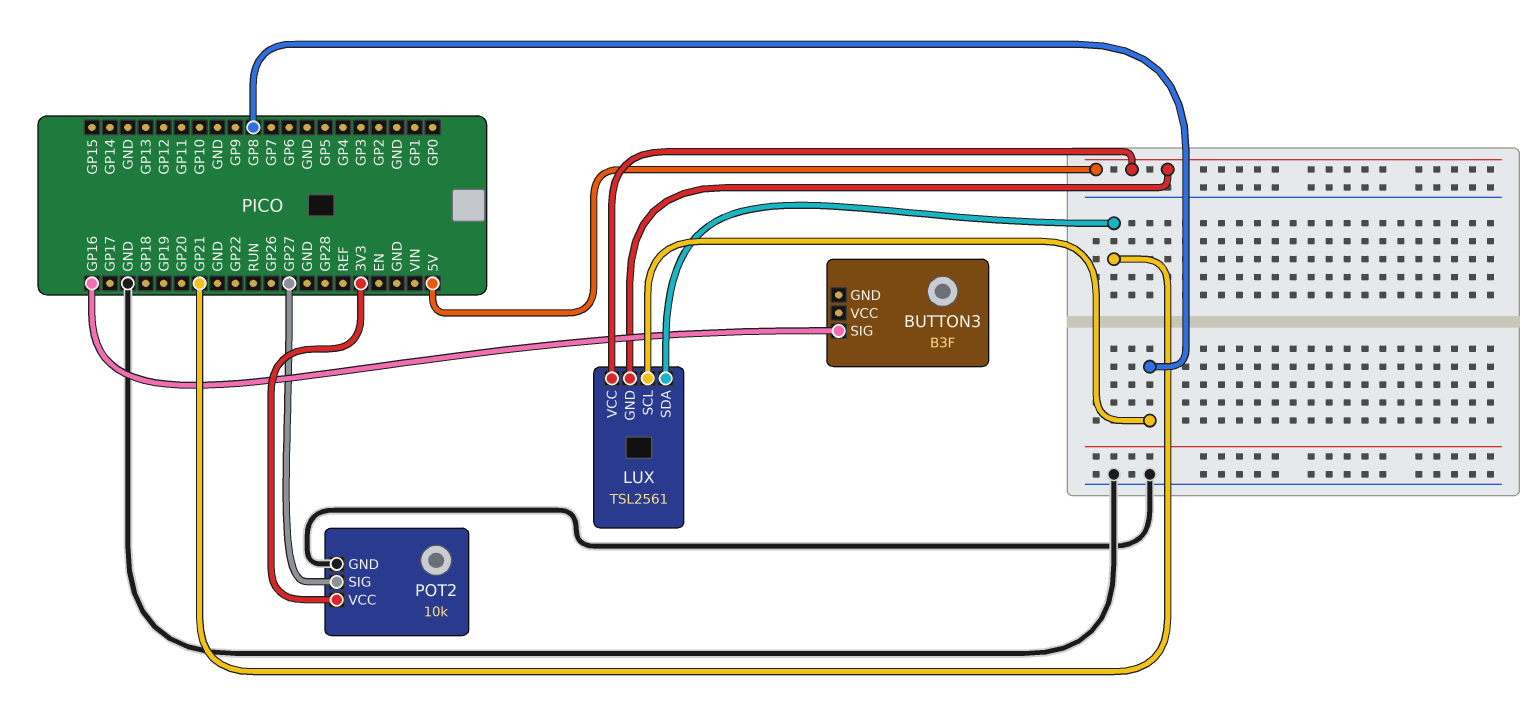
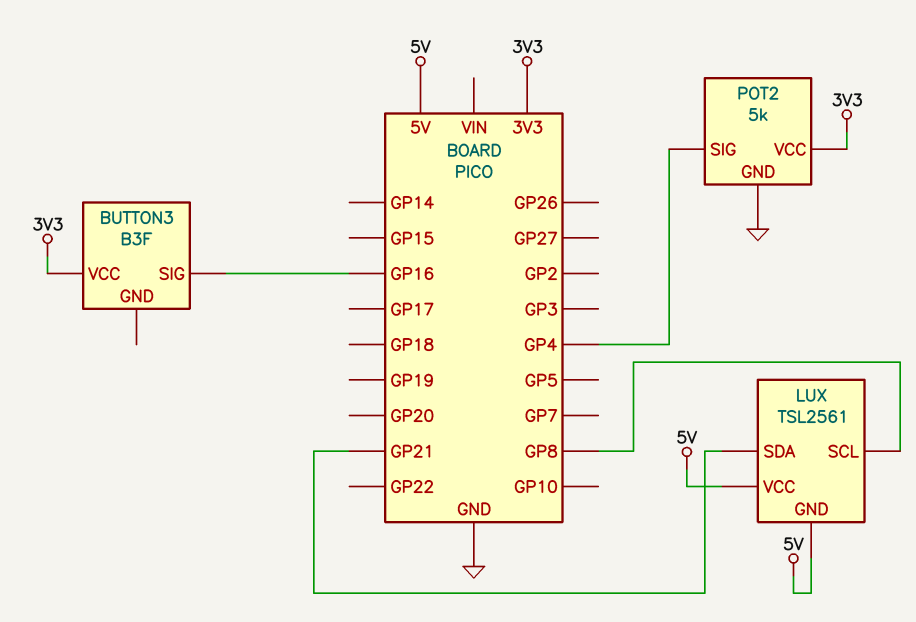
BUTTON3 pin VCC: none -> 3V3
POT2: 10k -> 5k
POT2 pin SIG: GP27 -> GP4

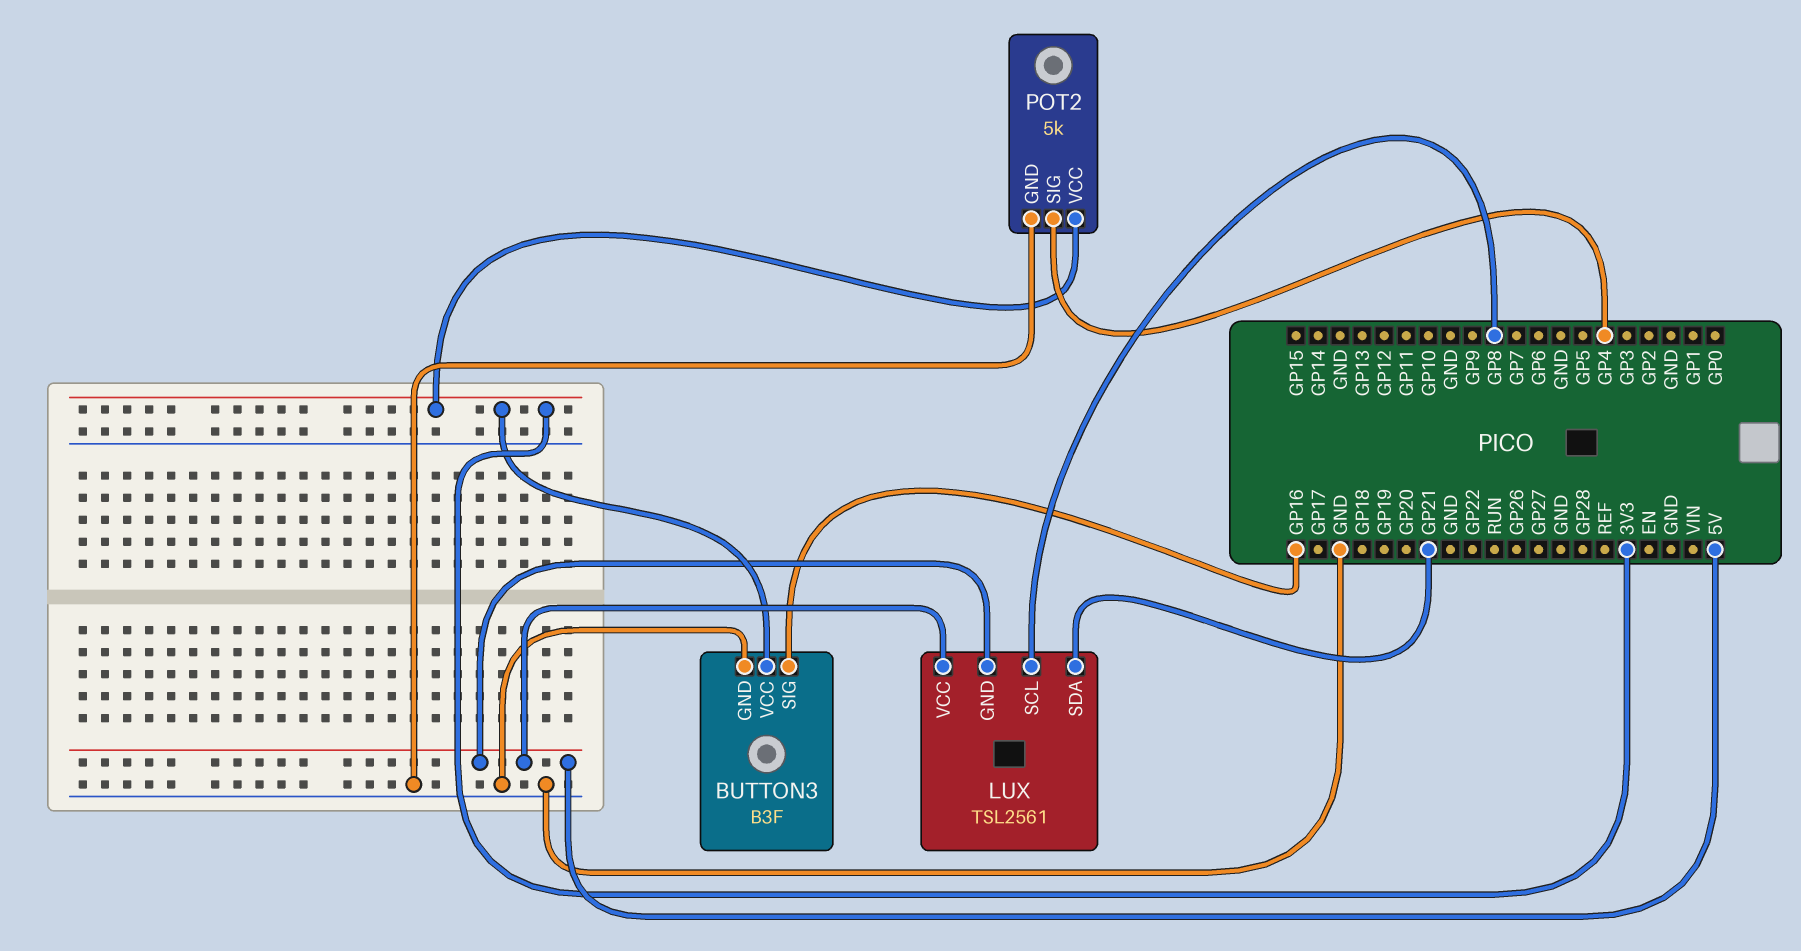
BUTTON3 pin GND: none -> GND

